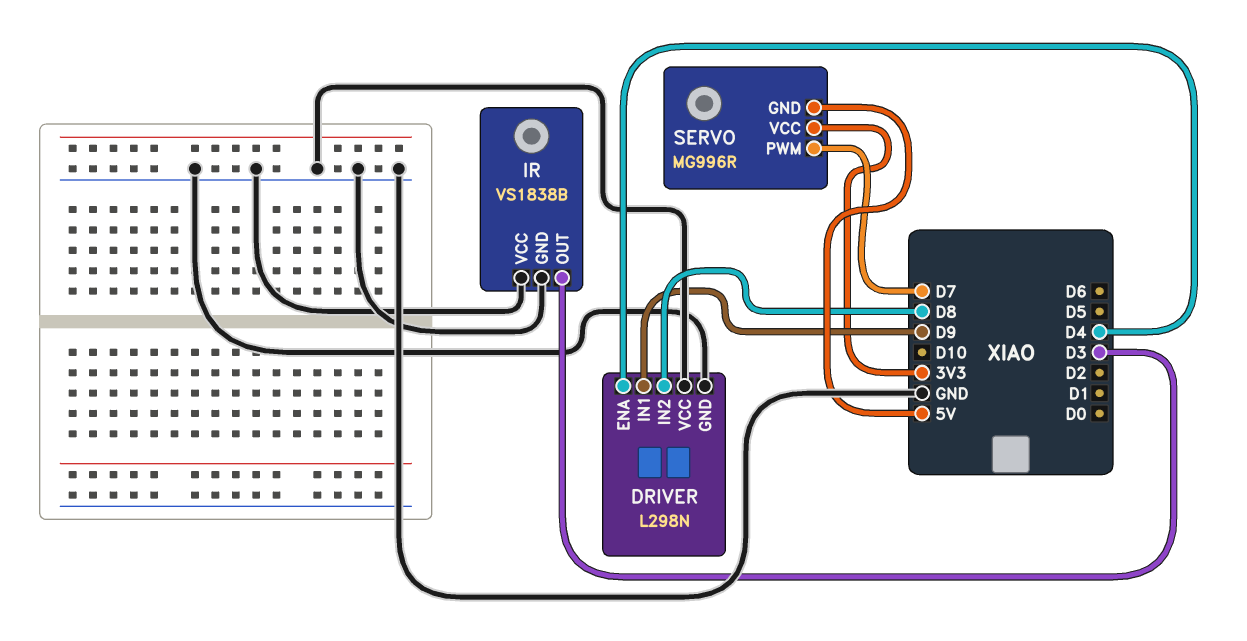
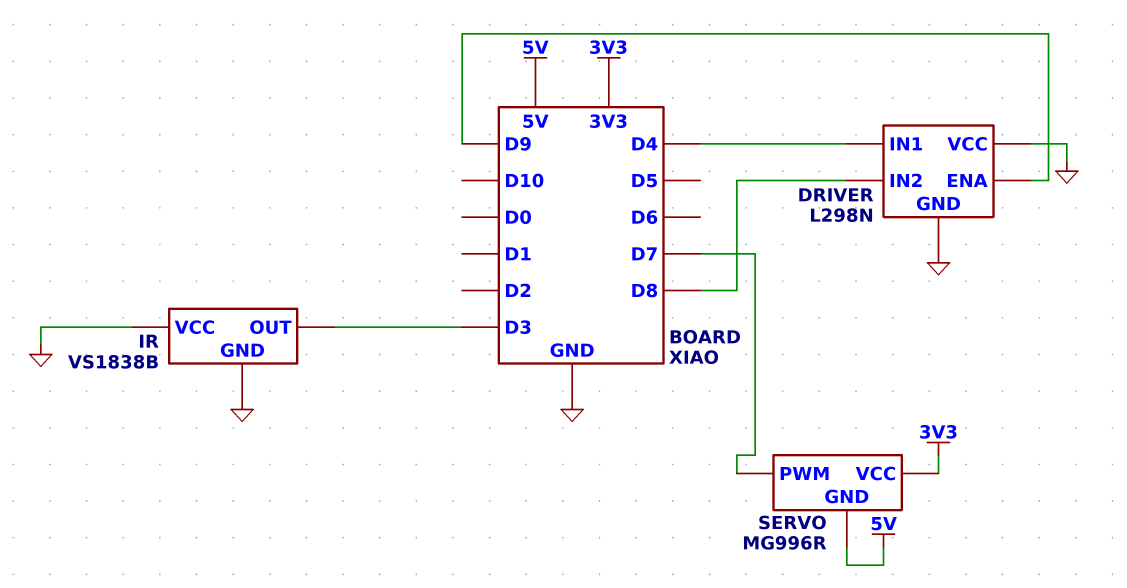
DRIVER pin ENA: D4 -> D9
DRIVER pin IN1: D9 -> D4

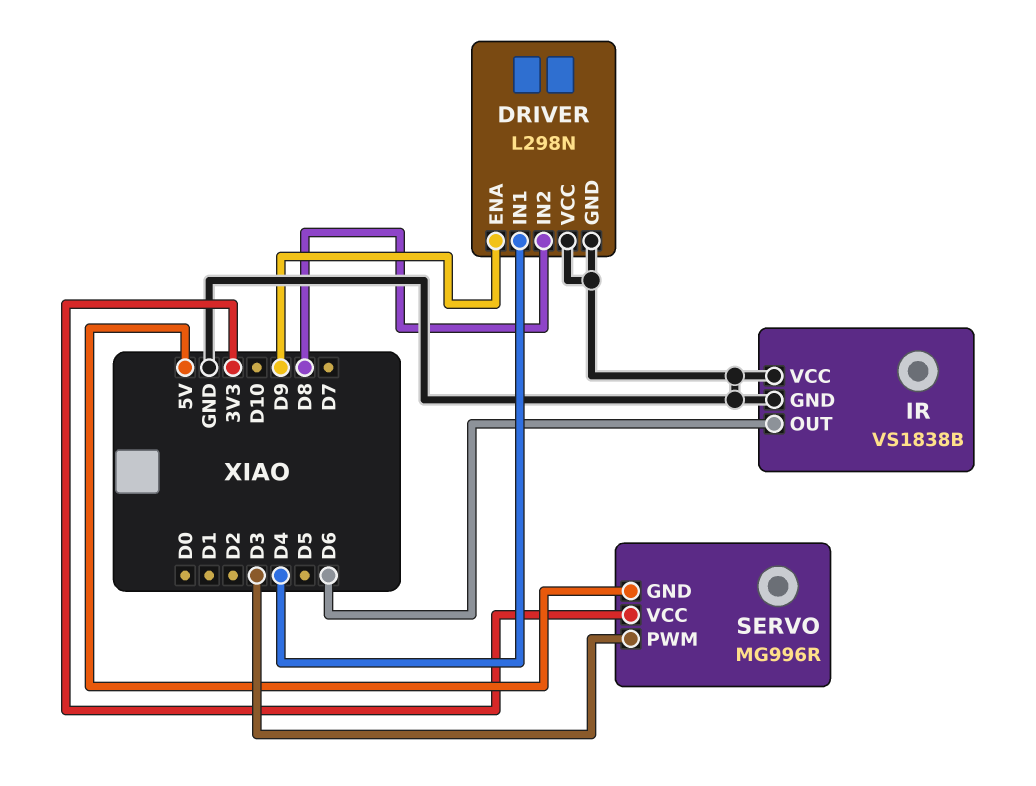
IR pin OUT: D3 -> D6
SERVO pin PWM: D7 -> D3

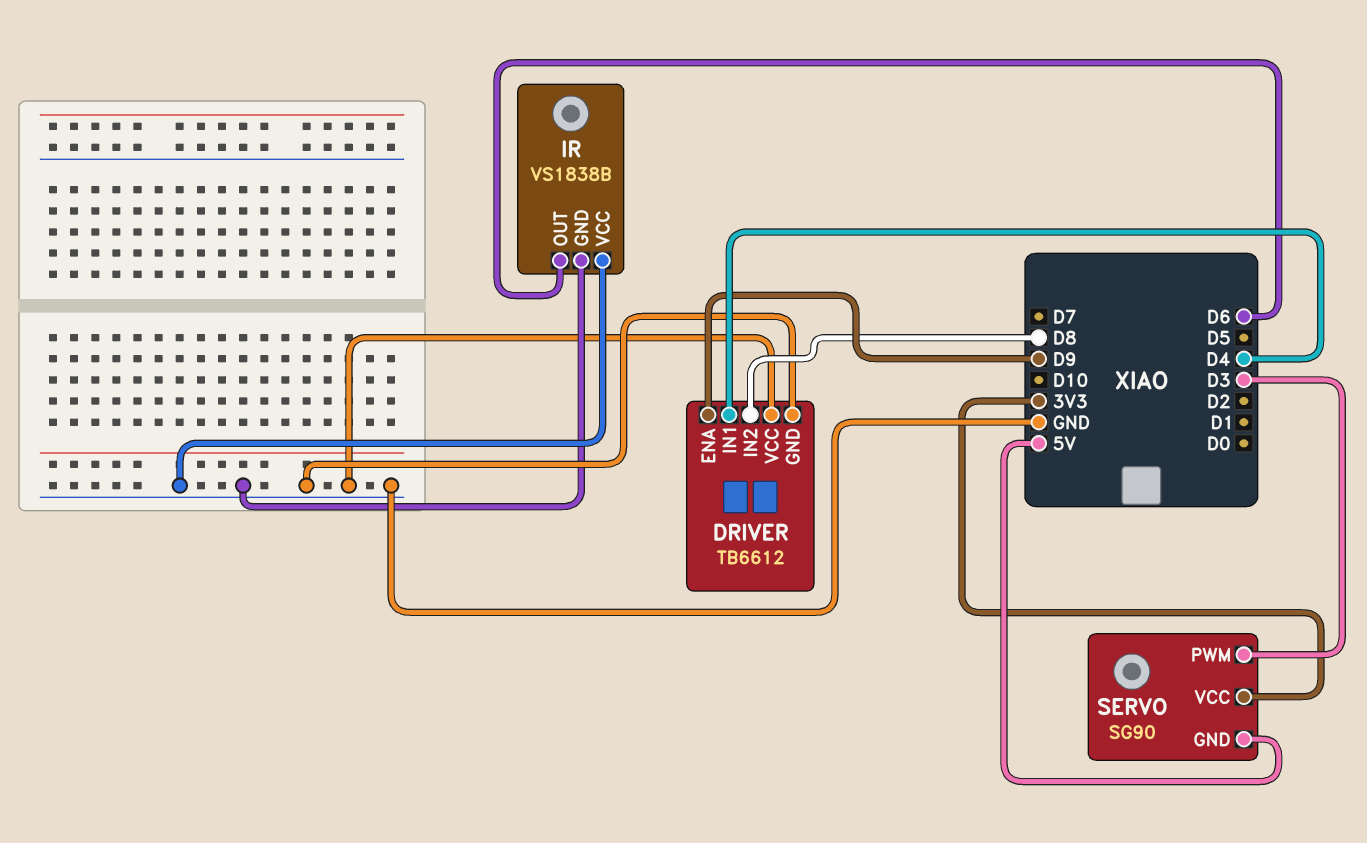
DRIVER: L298N -> TB6612
SERVO: MG996R -> SG90

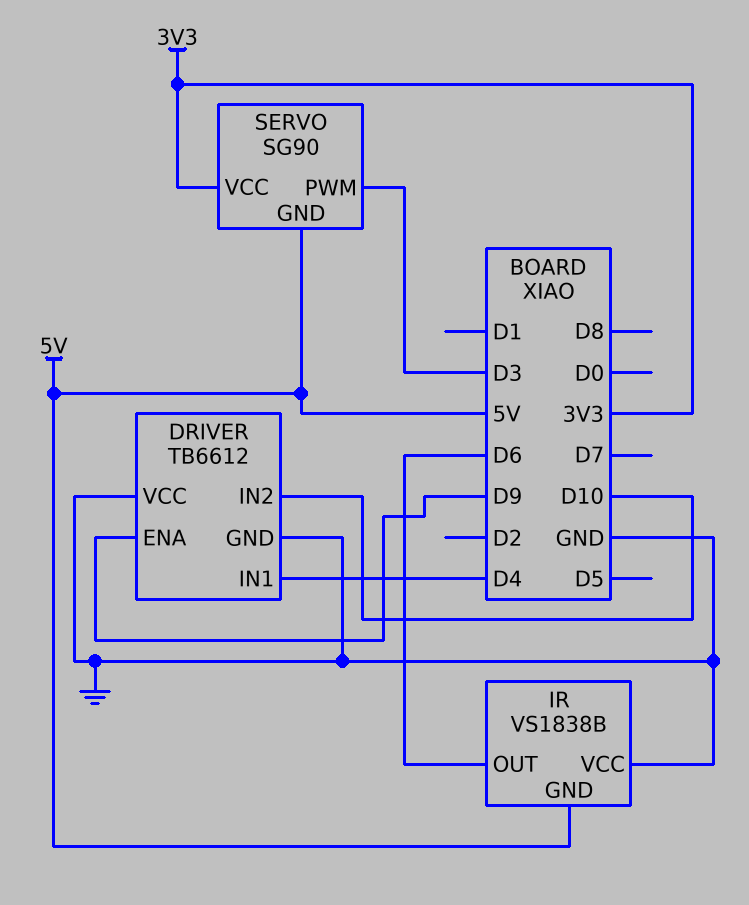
DRIVER pin IN2: D8 -> D10
IR pin GND: GND -> 5V

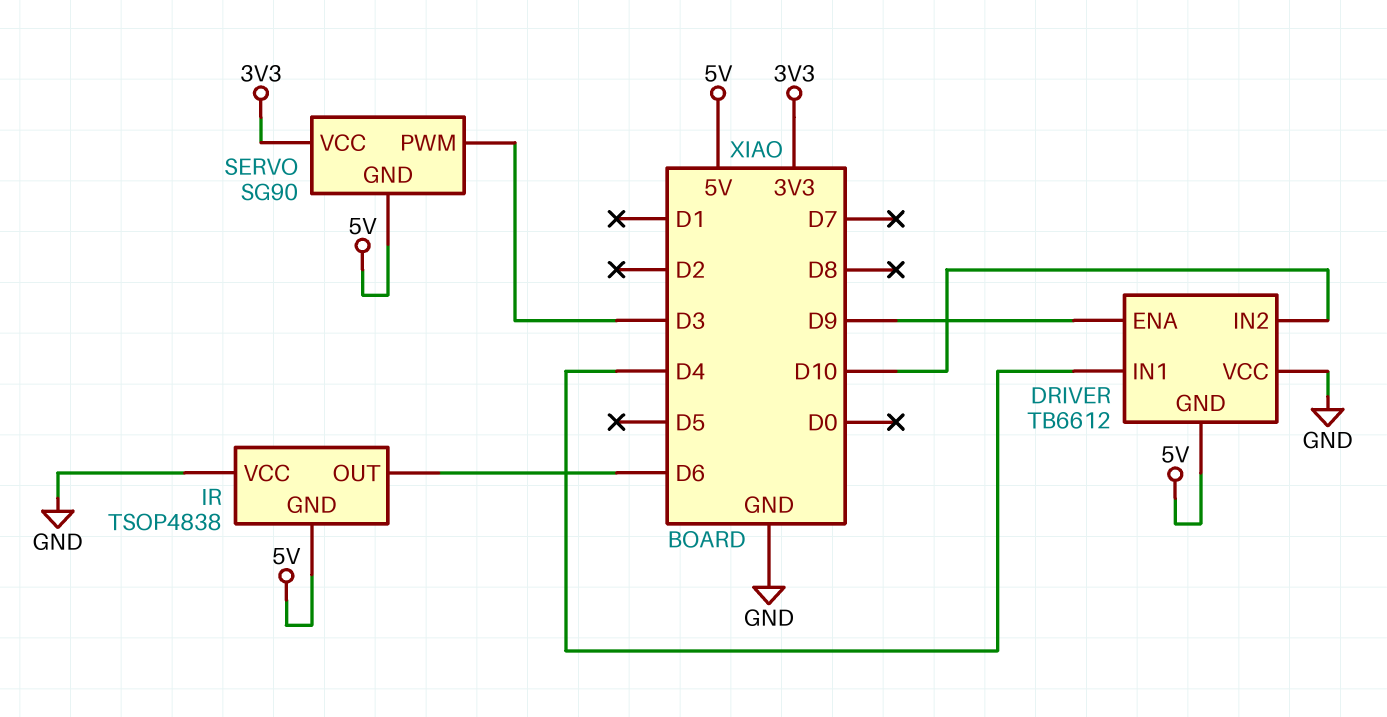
DRIVER pin GND: GND -> 5V
IR: VS1838B -> TSOP4838

